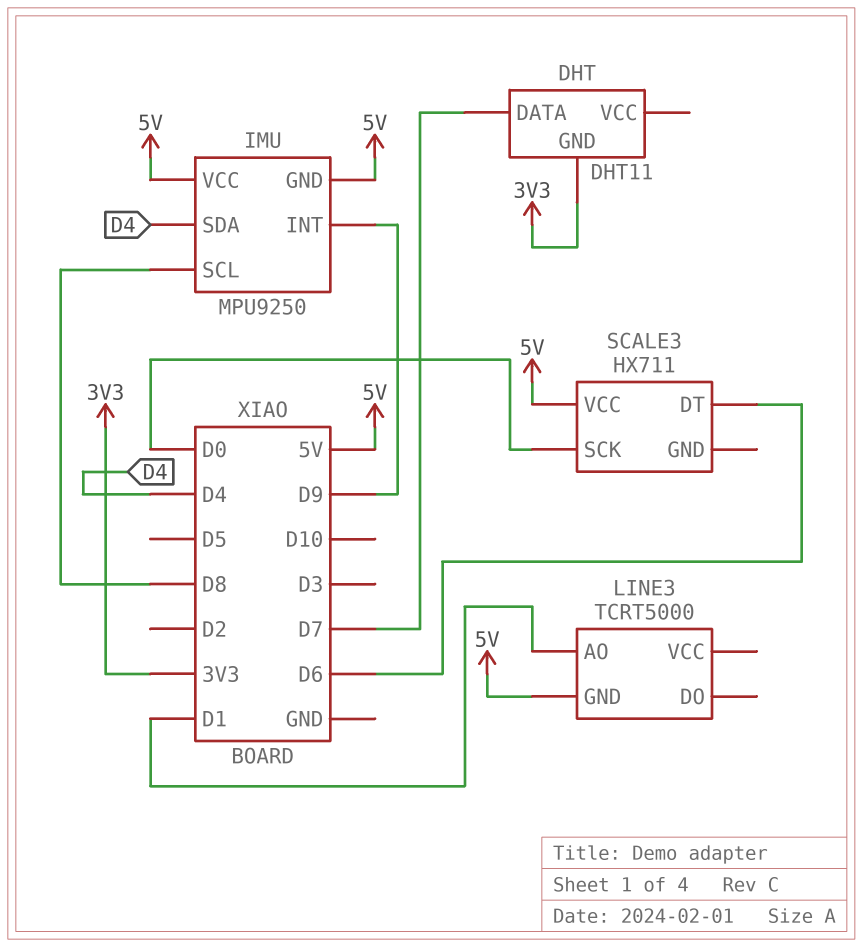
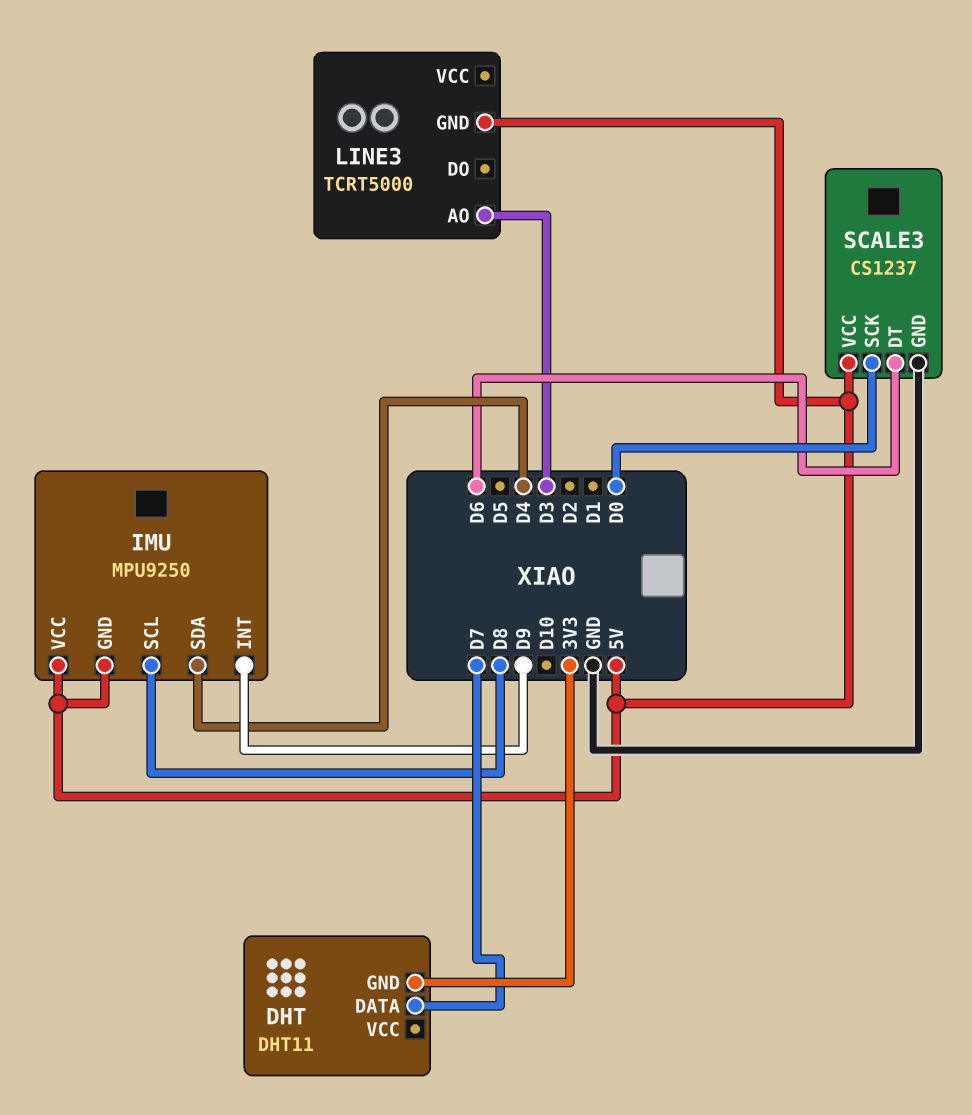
LINE3 pin AO: D1 -> D3
SCALE3: HX711 -> CS1237
SCALE3 pin GND: none -> GND

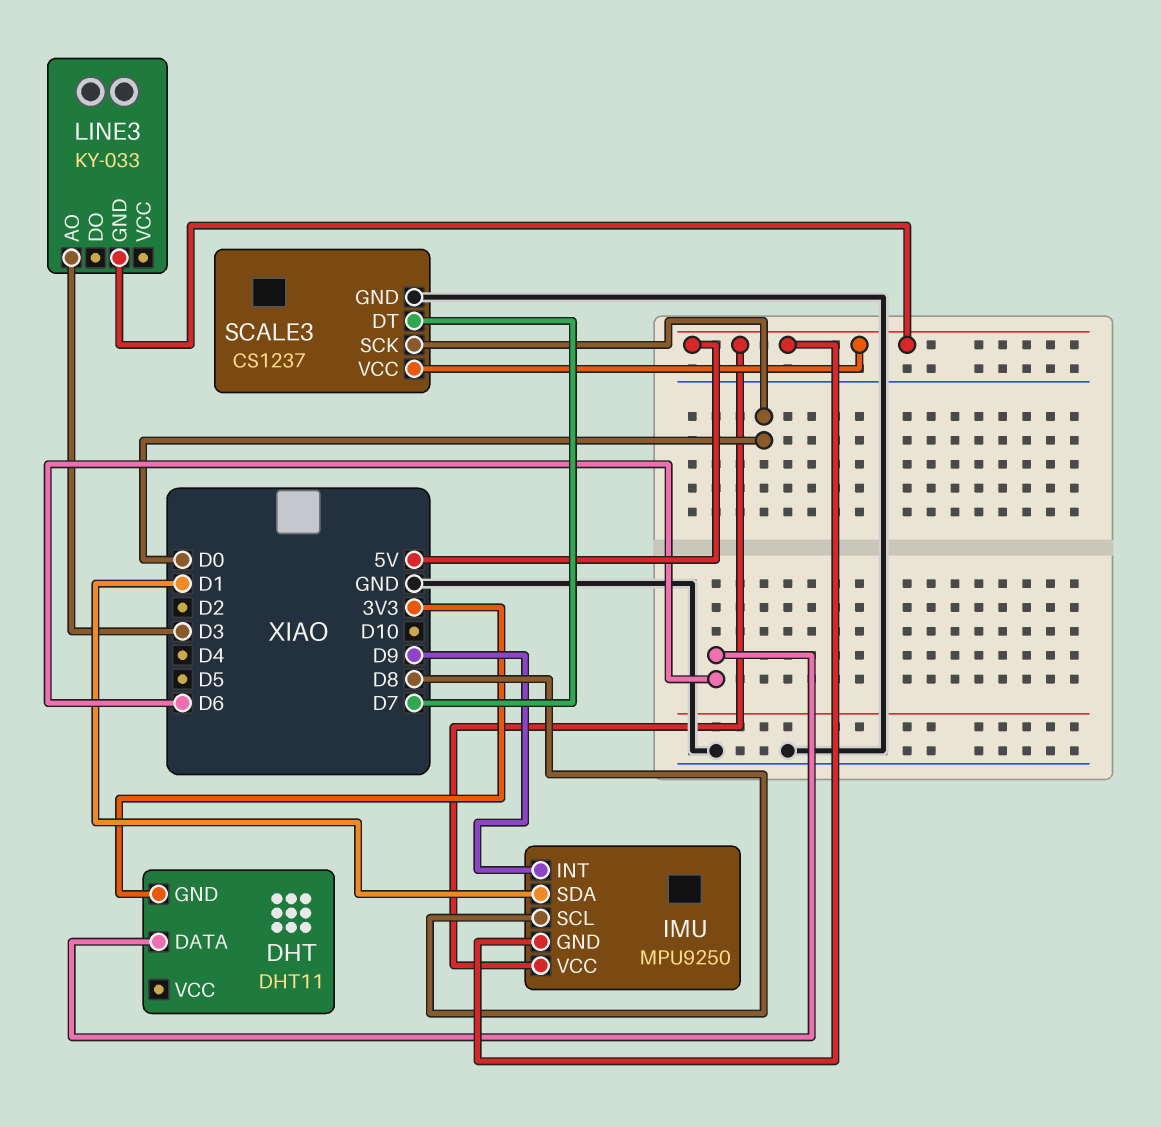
DHT pin DATA: D7 -> D6
IMU pin SDA: D4 -> D1
LINE3: TCRT5000 -> KY-033
SCALE3 pin DT: D6 -> D7

